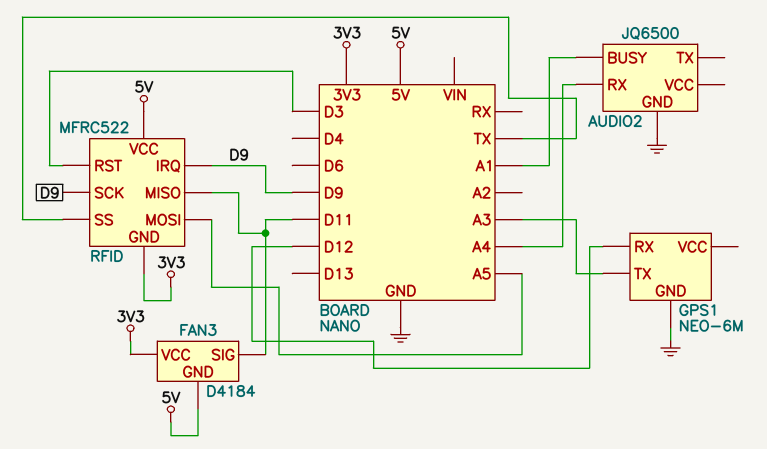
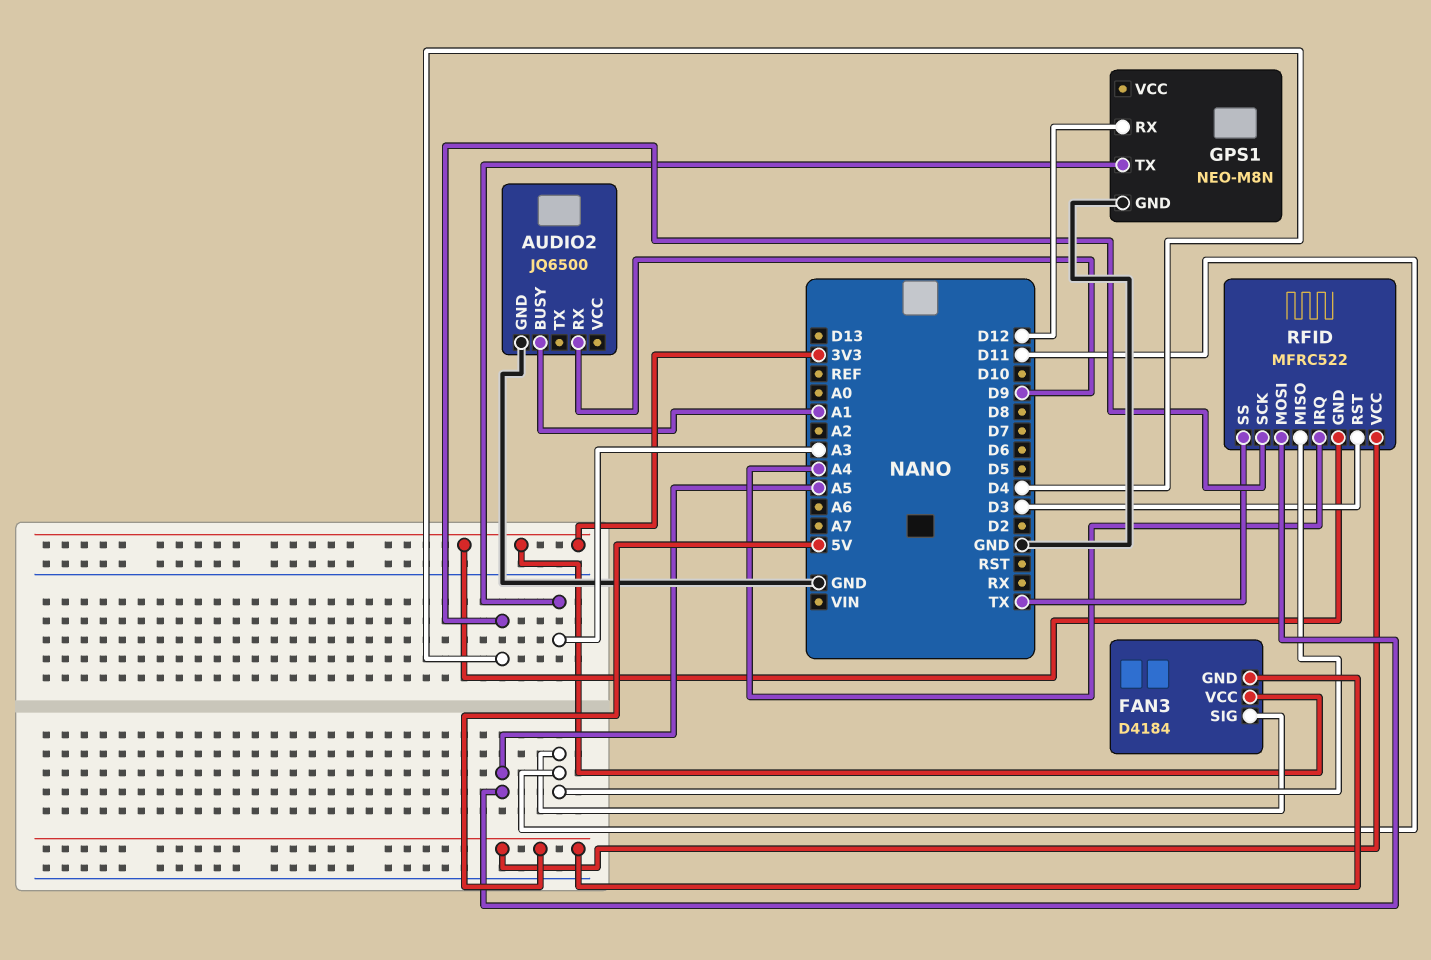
AUDIO2 pin RX: A4 -> D9
GPS1: NEO-6M -> NEO-M8N
RFID pin IRQ: D9 -> A4
RFID pin SCK: D9 -> D4

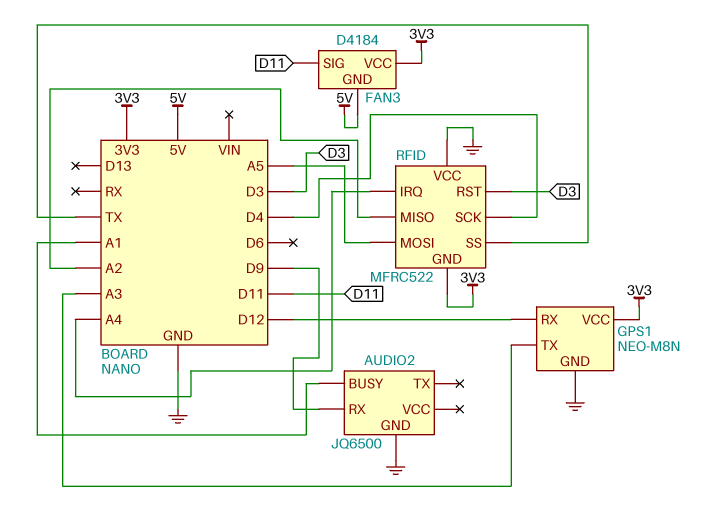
GPS1 pin VCC: none -> 3V3
RFID pin MISO: D11 -> A2
RFID pin VCC: 5V -> GND

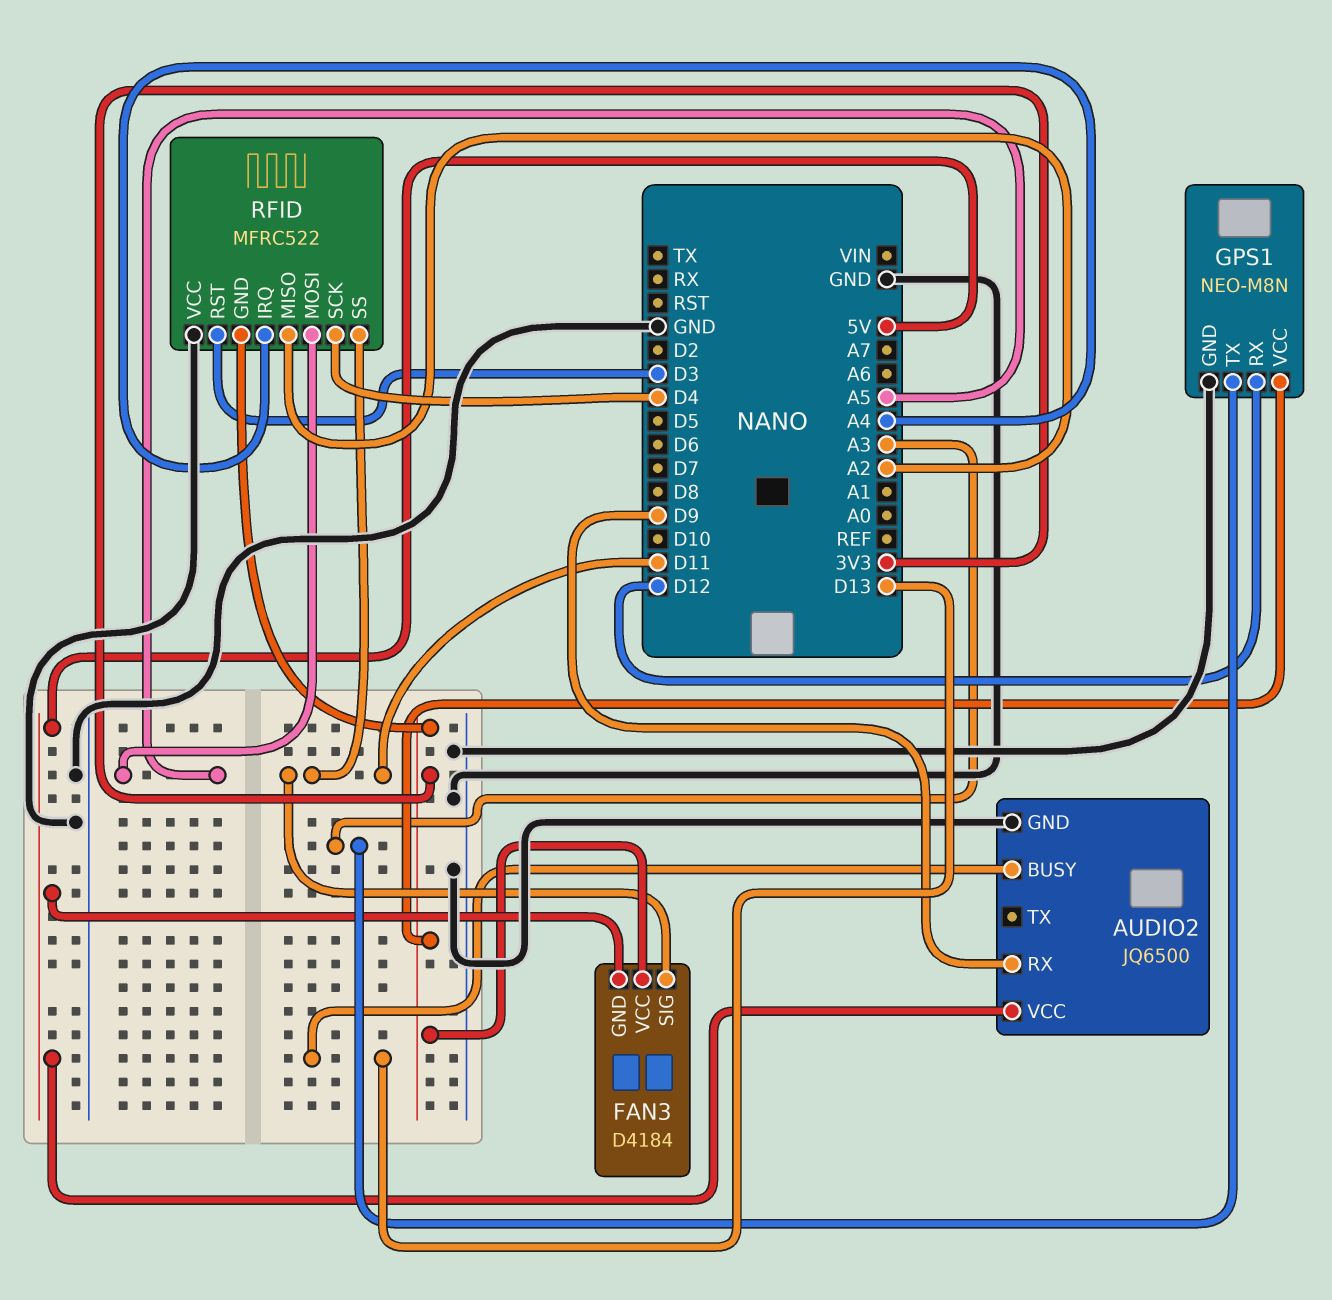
AUDIO2 pin BUSY: A1 -> D13
AUDIO2 pin VCC: none -> 5V
RFID pin SS: TX -> D11

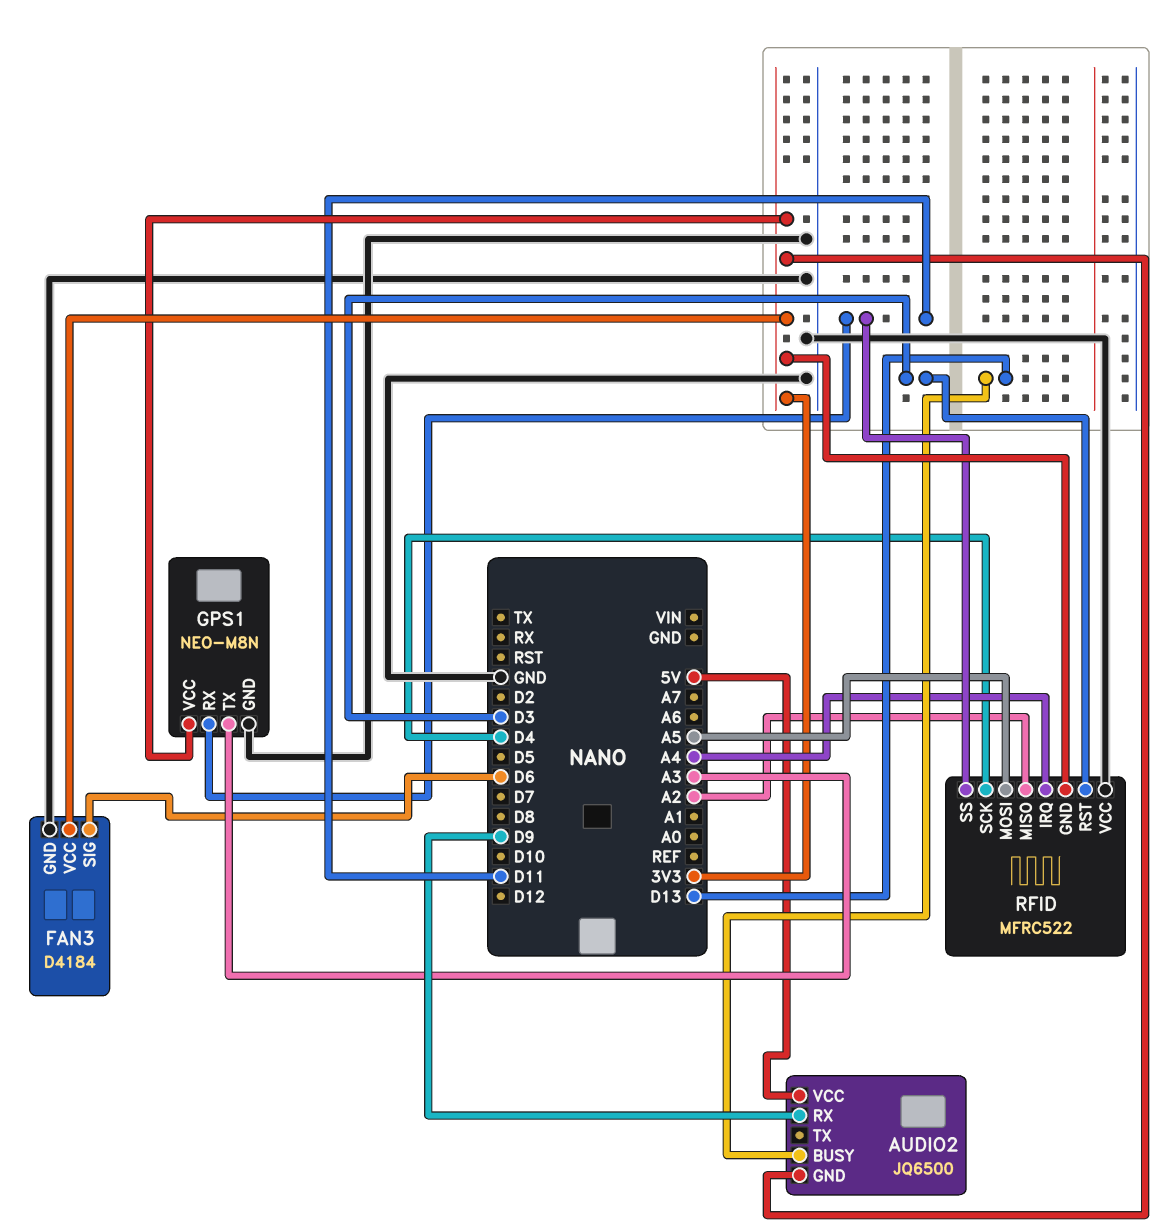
AUDIO2 pin GND: GND -> 3V3
FAN3 pin GND: 5V -> GND
FAN3 pin SIG: D11 -> D6
GPS1 pin RX: D12 -> D11

